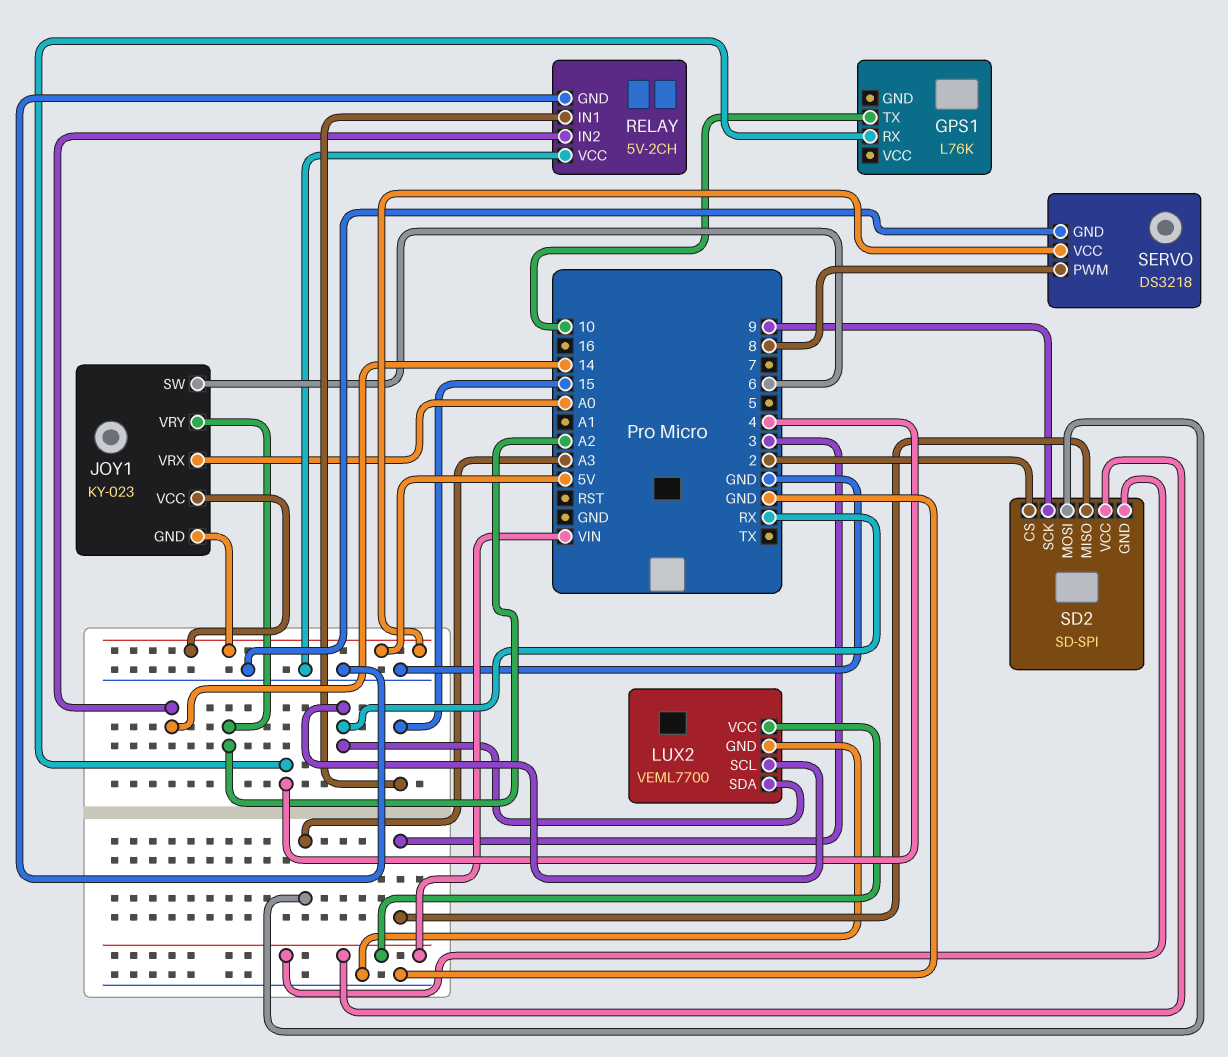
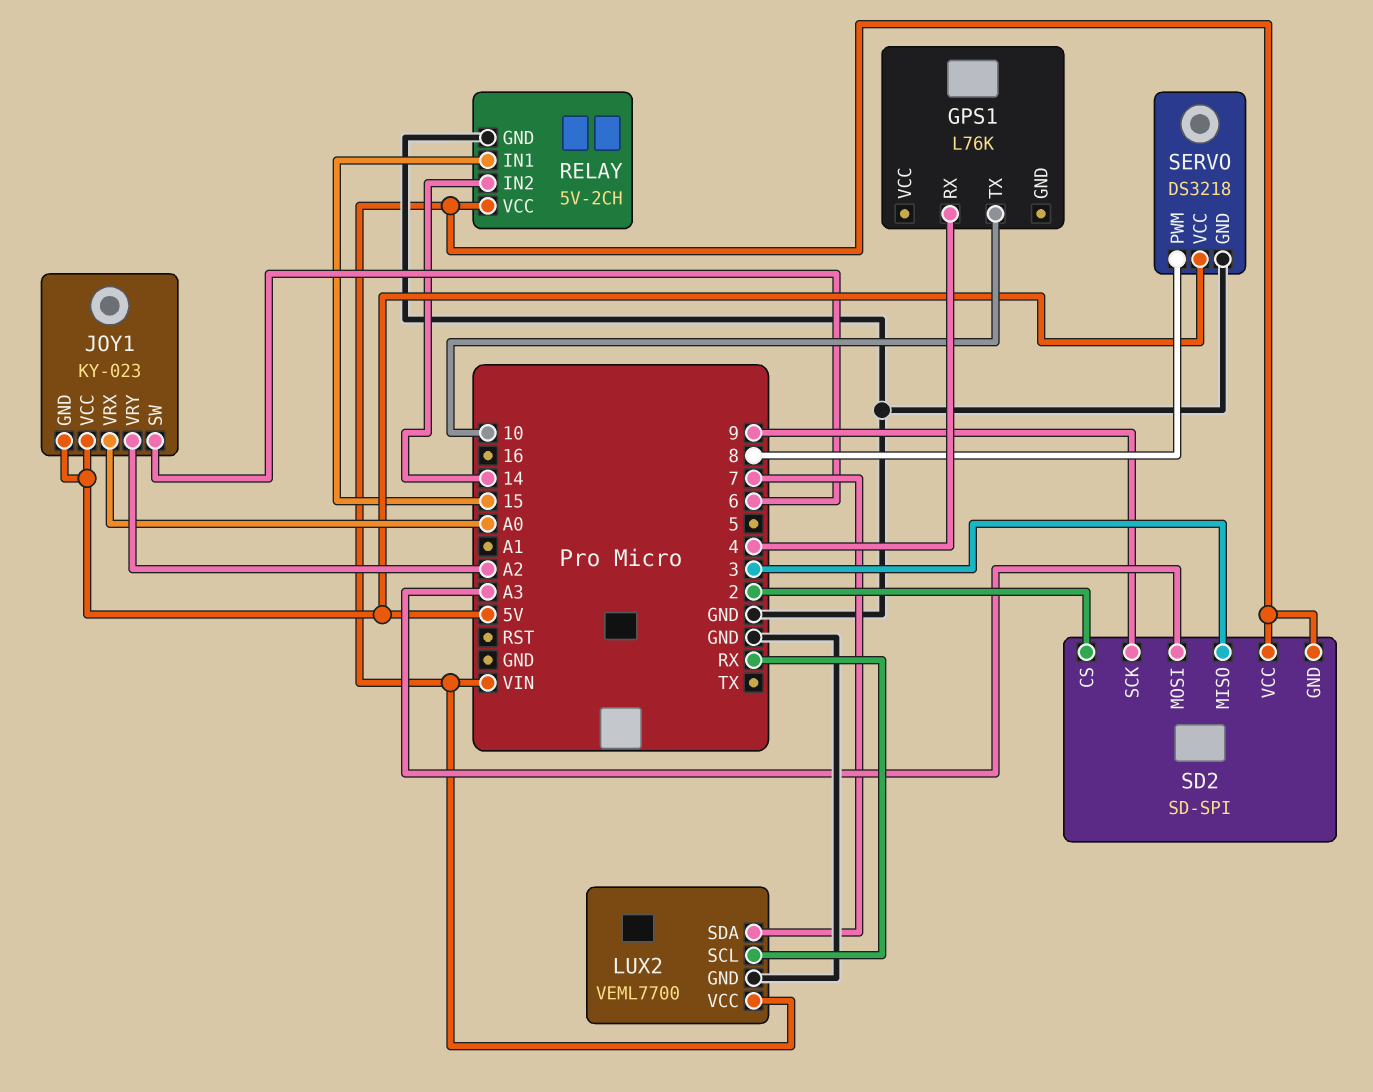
LUX2 pin SDA: RX -> 7
RELAY pin VCC: GND -> VIN

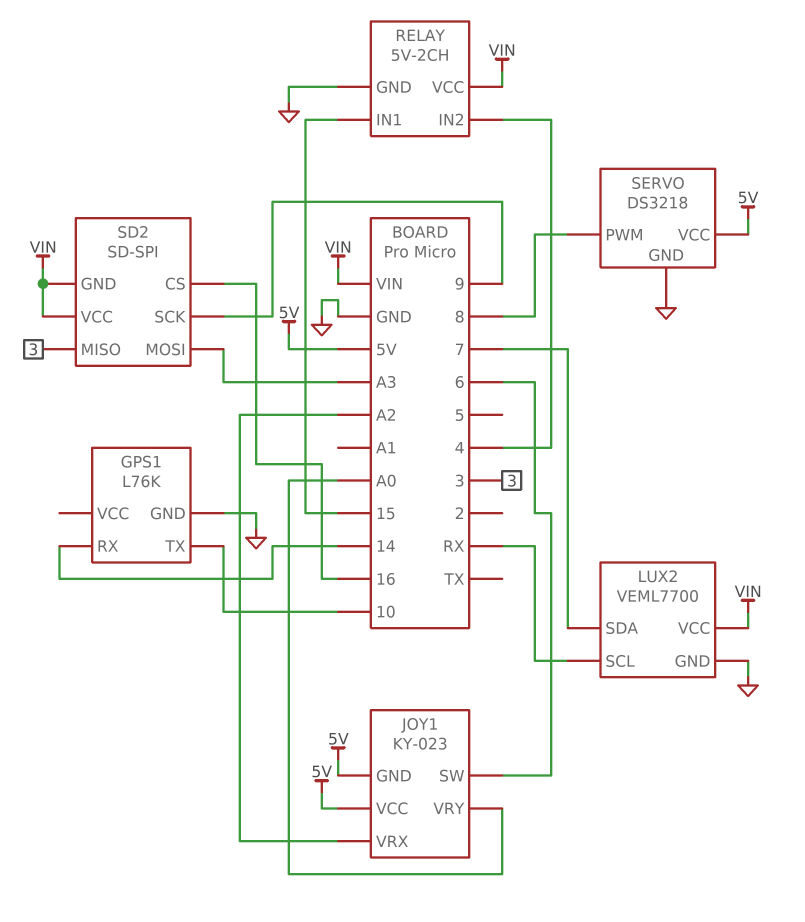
GPS1 pin GND: none -> GND
GPS1 pin RX: 4 -> 14
JOY1 pin VRX: A0 -> A2
JOY1 pin VRY: A2 -> A0
RELAY pin IN2: 14 -> 4
SD2 pin CS: 2 -> 16

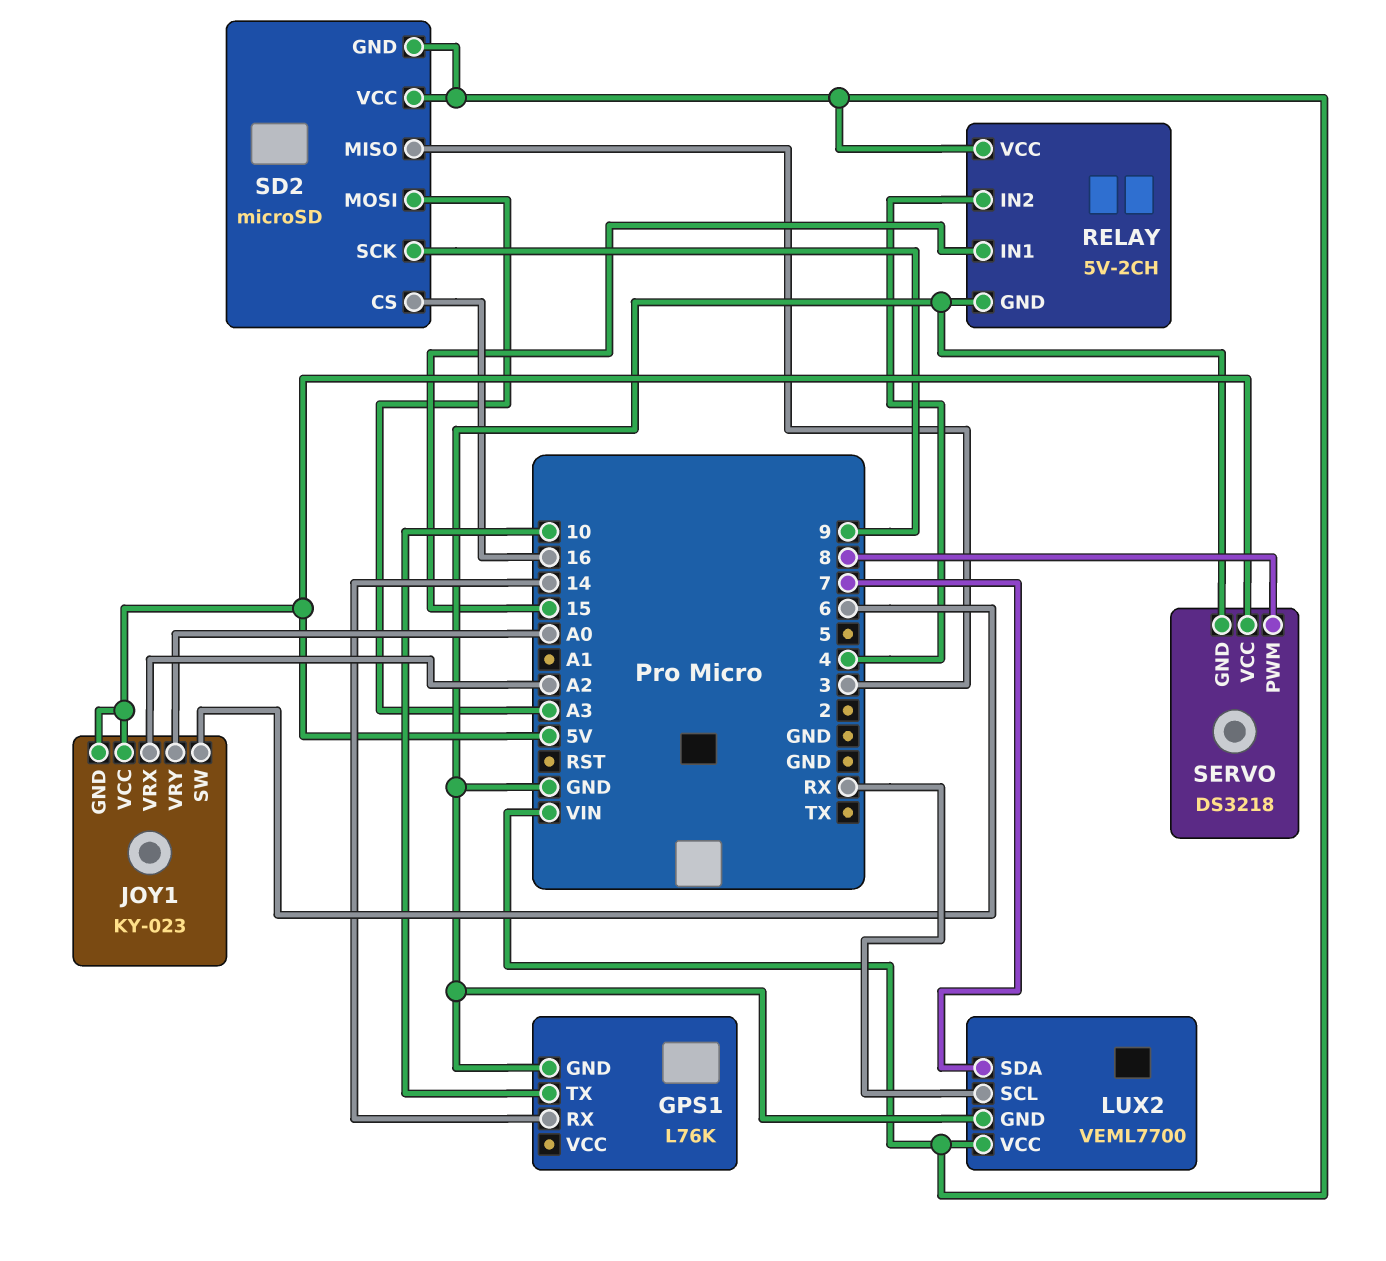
SD2: SD-SPI -> microSD

